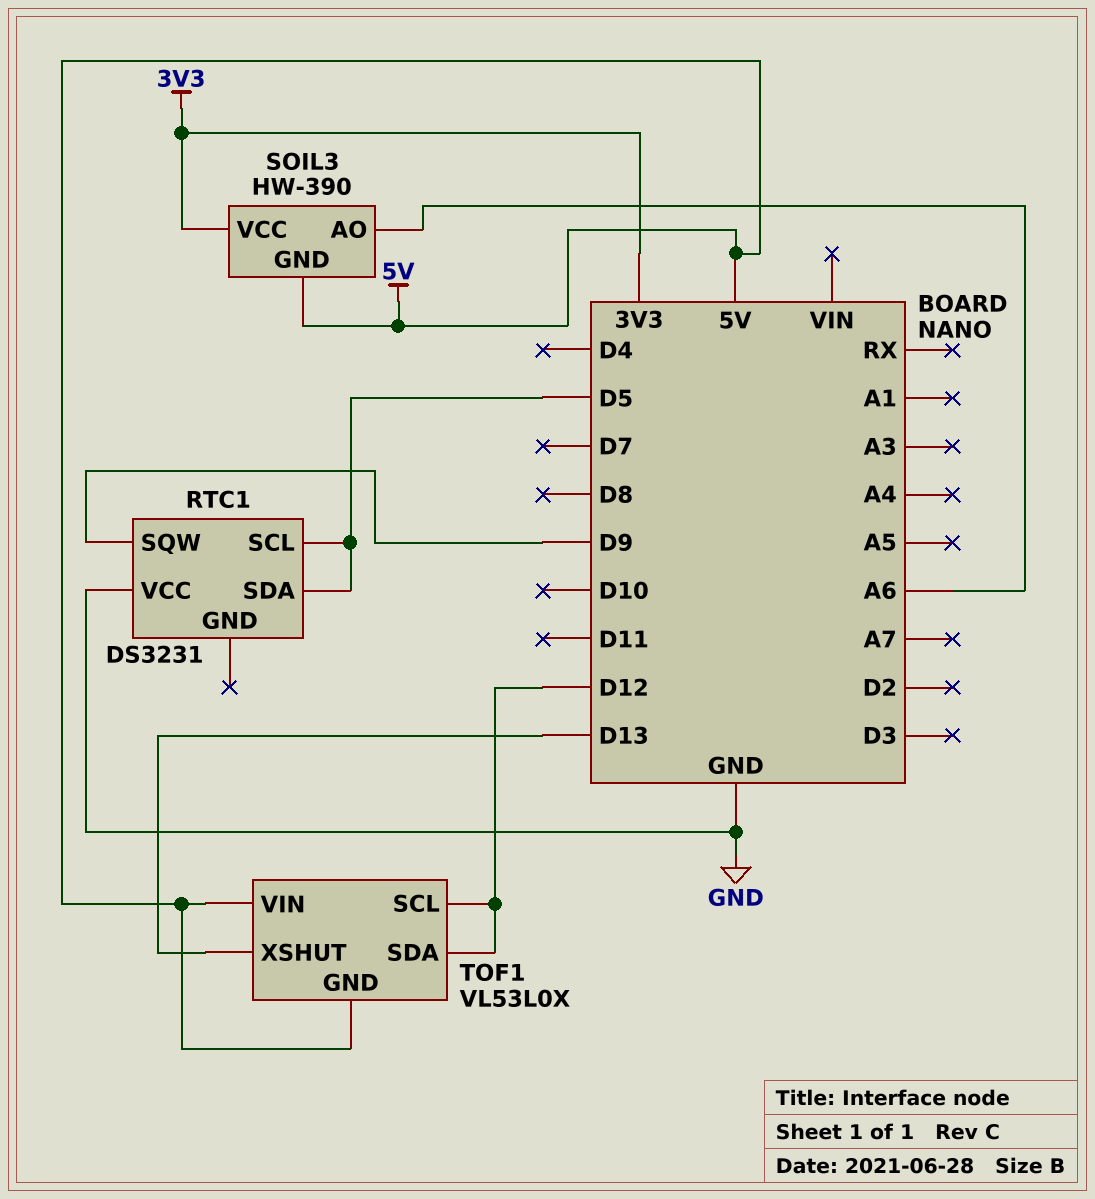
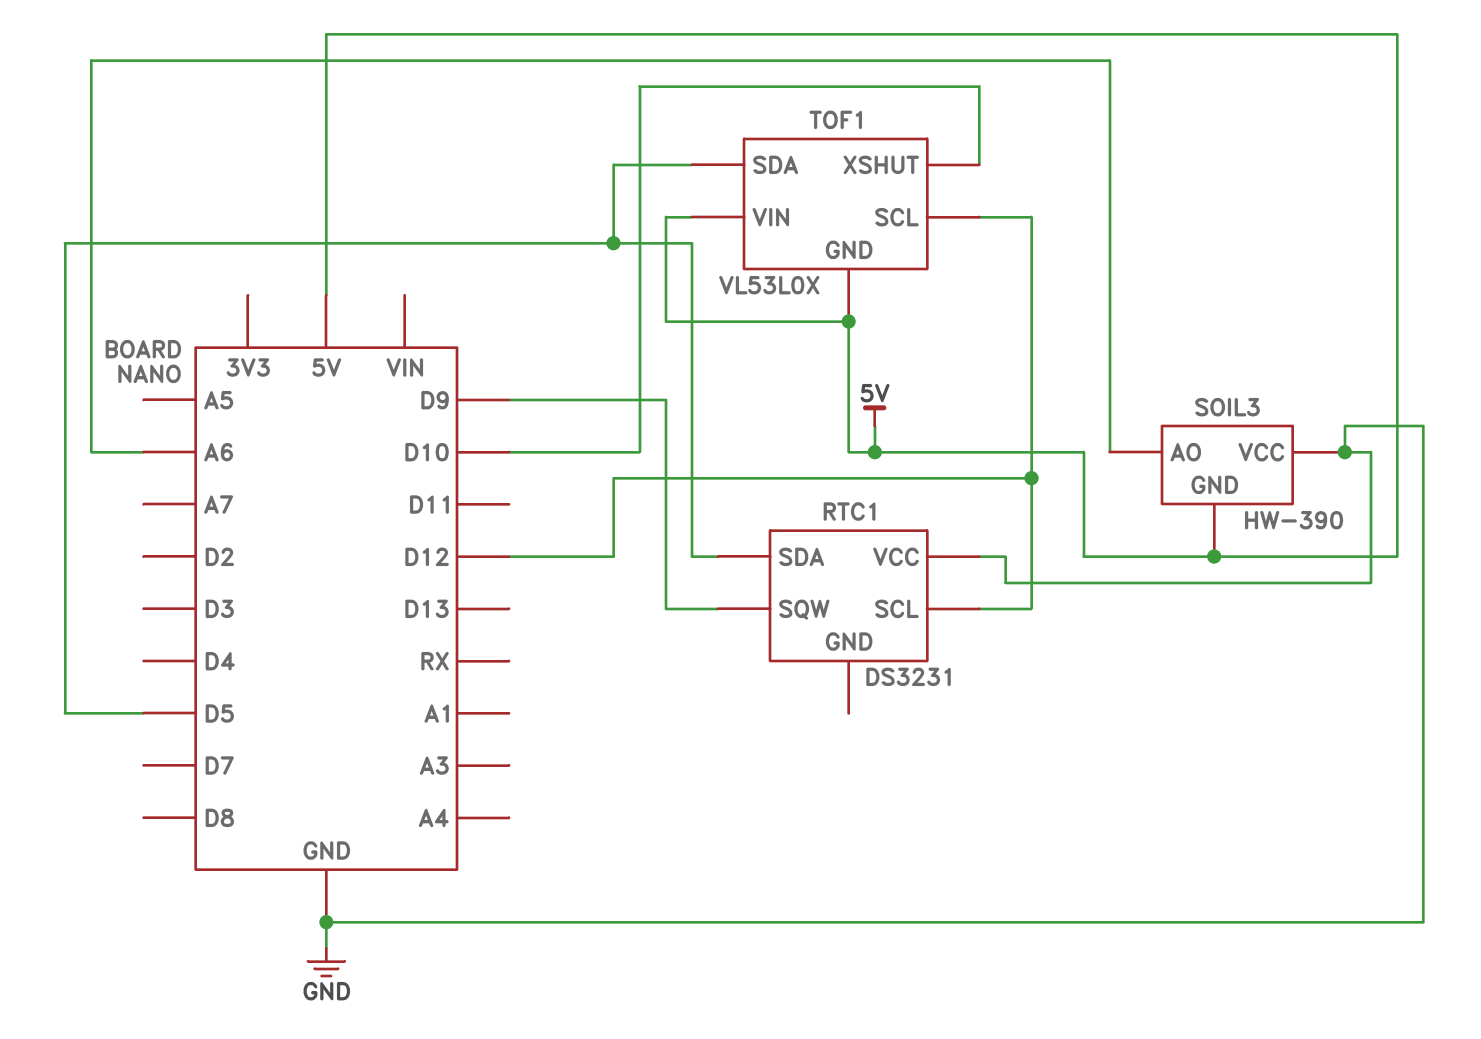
RTC1 pin SCL: D5 -> D12
SOIL3 pin VCC: 3V3 -> GND
TOF1 pin SDA: D12 -> D5
TOF1 pin XSHUT: D13 -> D10

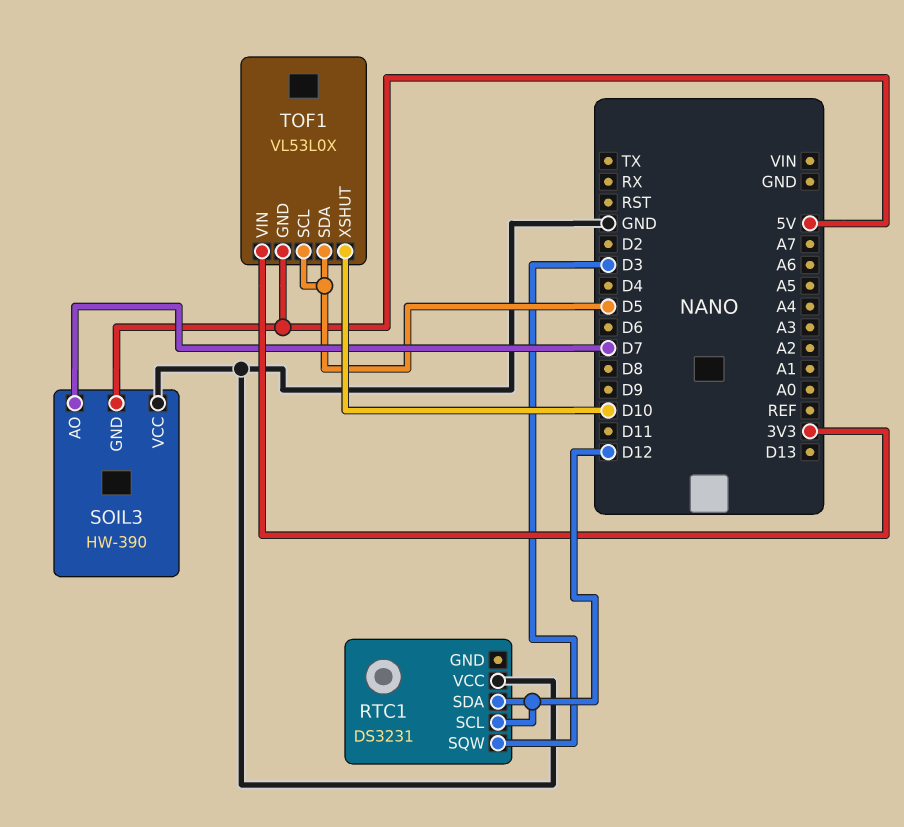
RTC1 pin SDA: D5 -> D12
RTC1 pin SQW: D9 -> D3
SOIL3 pin AO: A6 -> D7
TOF1 pin SCL: D12 -> D5
TOF1 pin VIN: 5V -> 3V3

